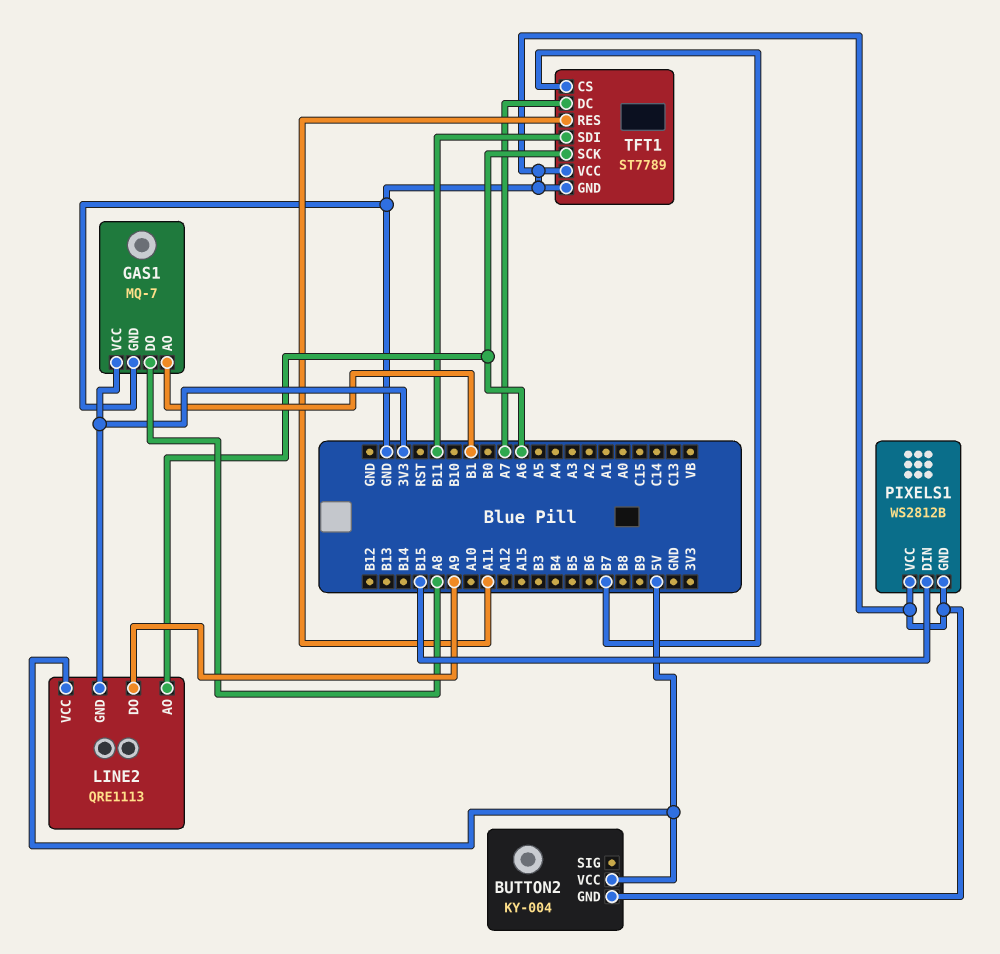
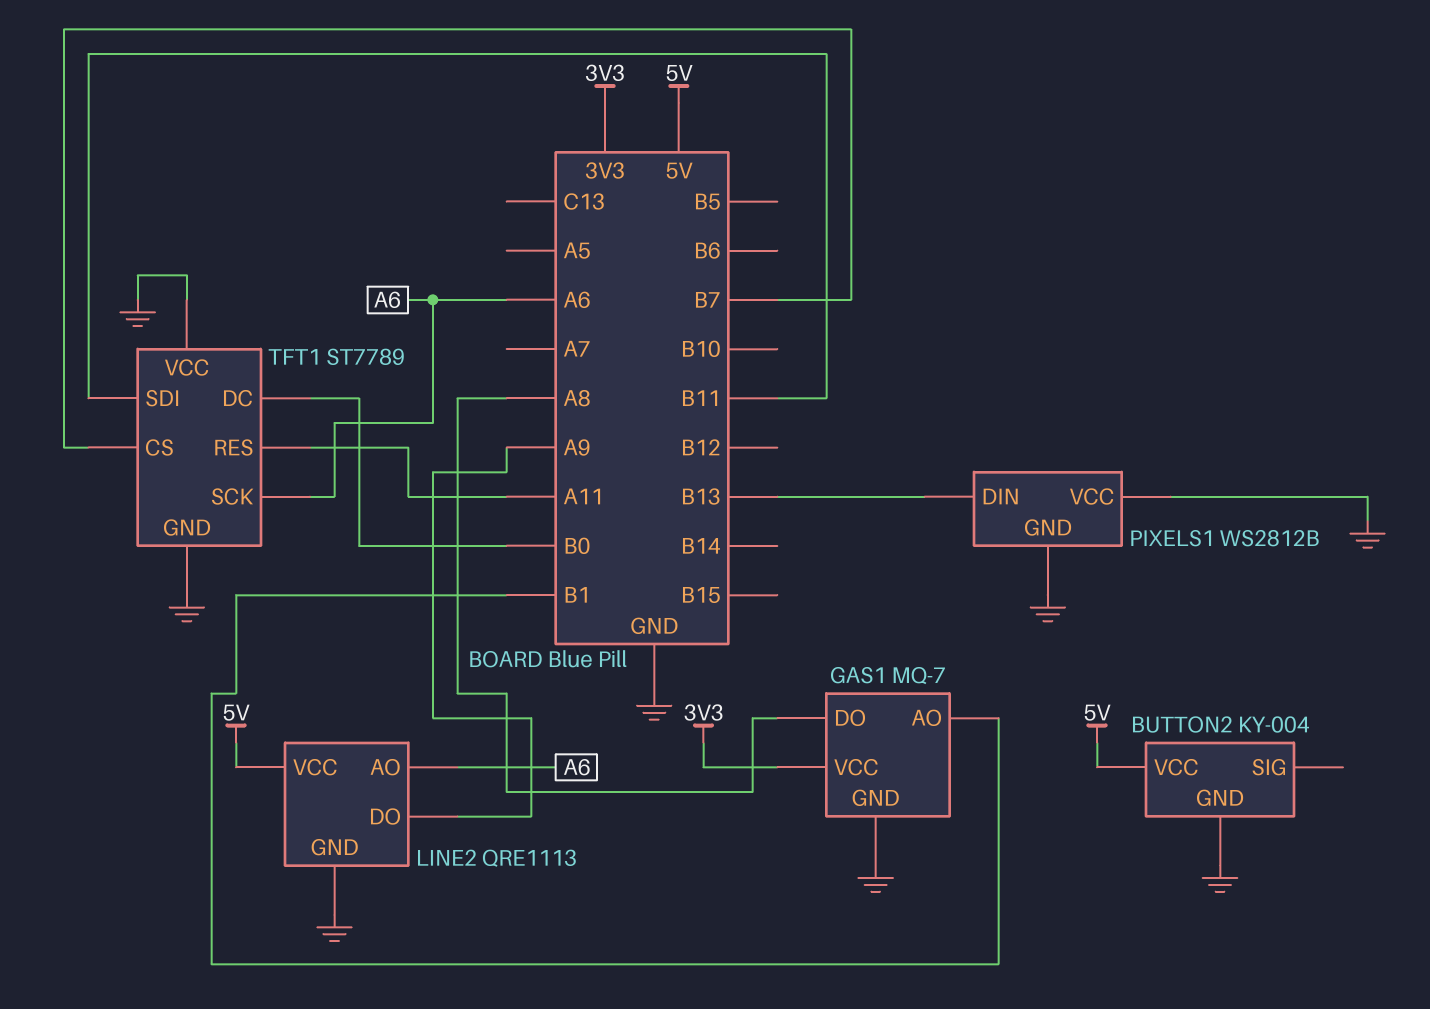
LINE2 pin GND: 3V3 -> GND
PIXELS1 pin DIN: B15 -> B13
TFT1 pin DC: A7 -> B0

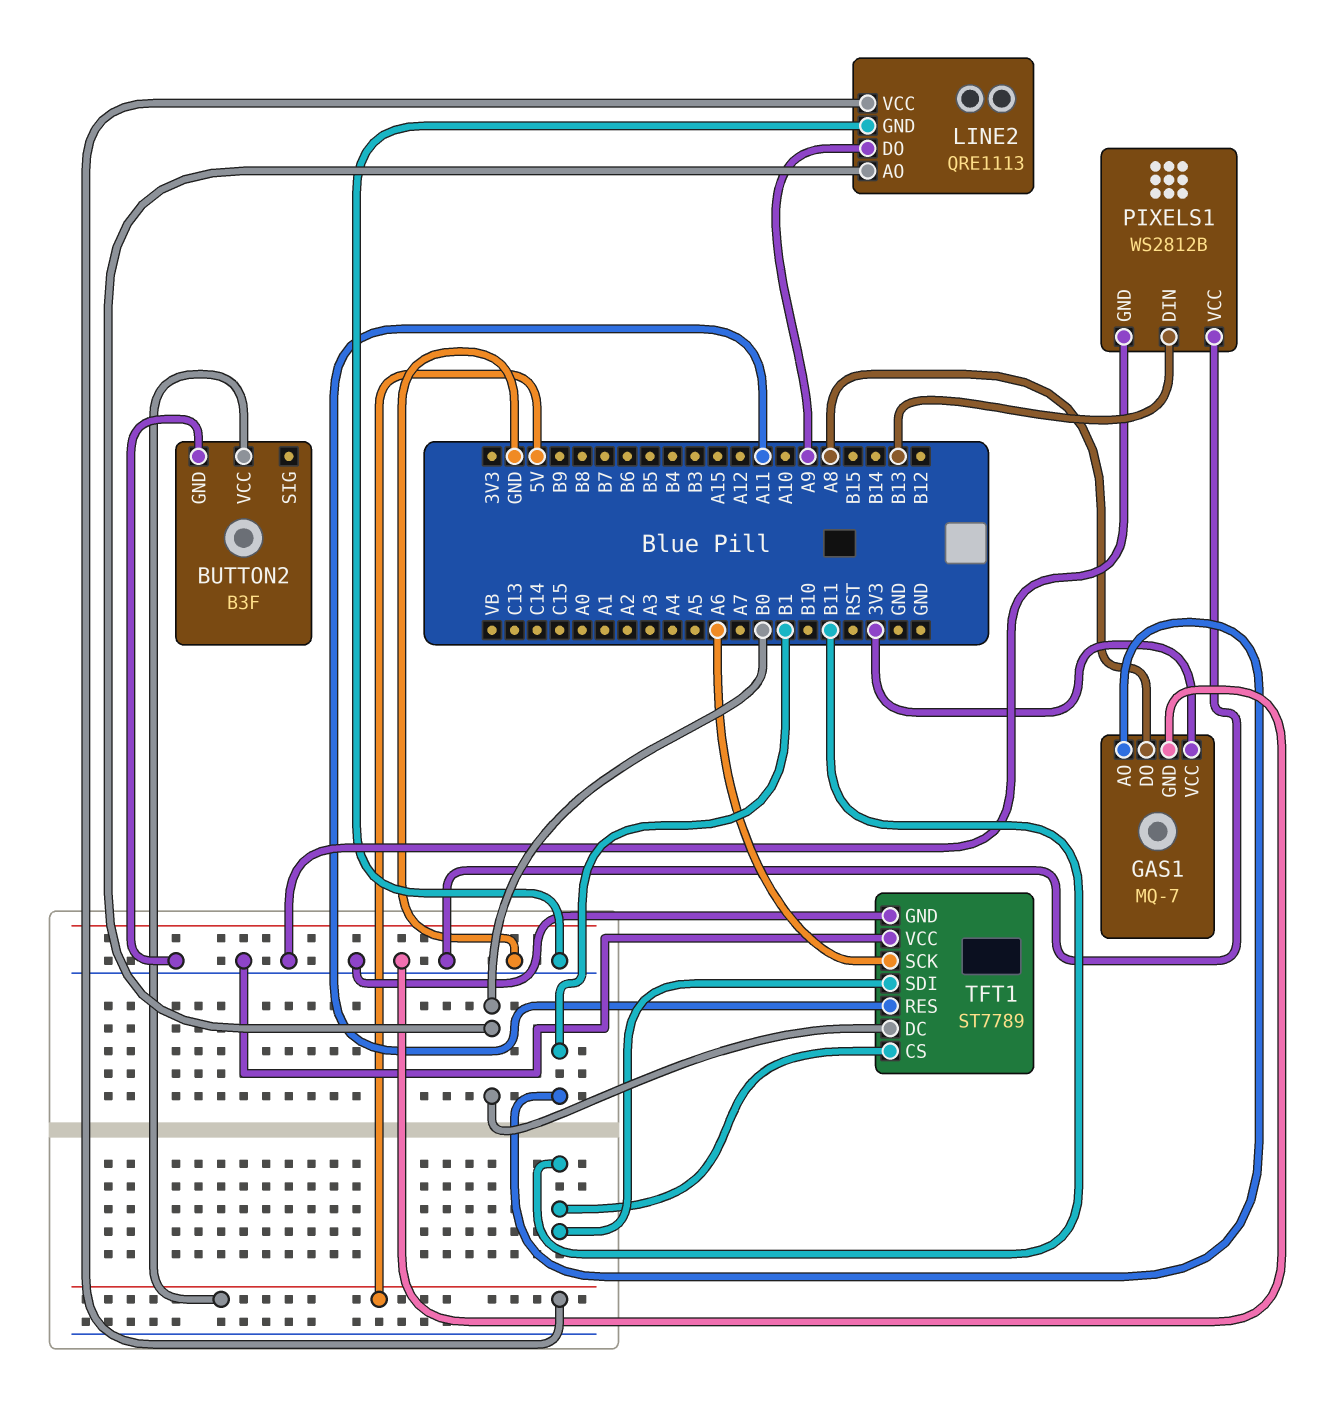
BUTTON2: KY-004 -> B3F
LINE2 pin AO: A6 -> B0
TFT1 pin CS: B7 -> B11

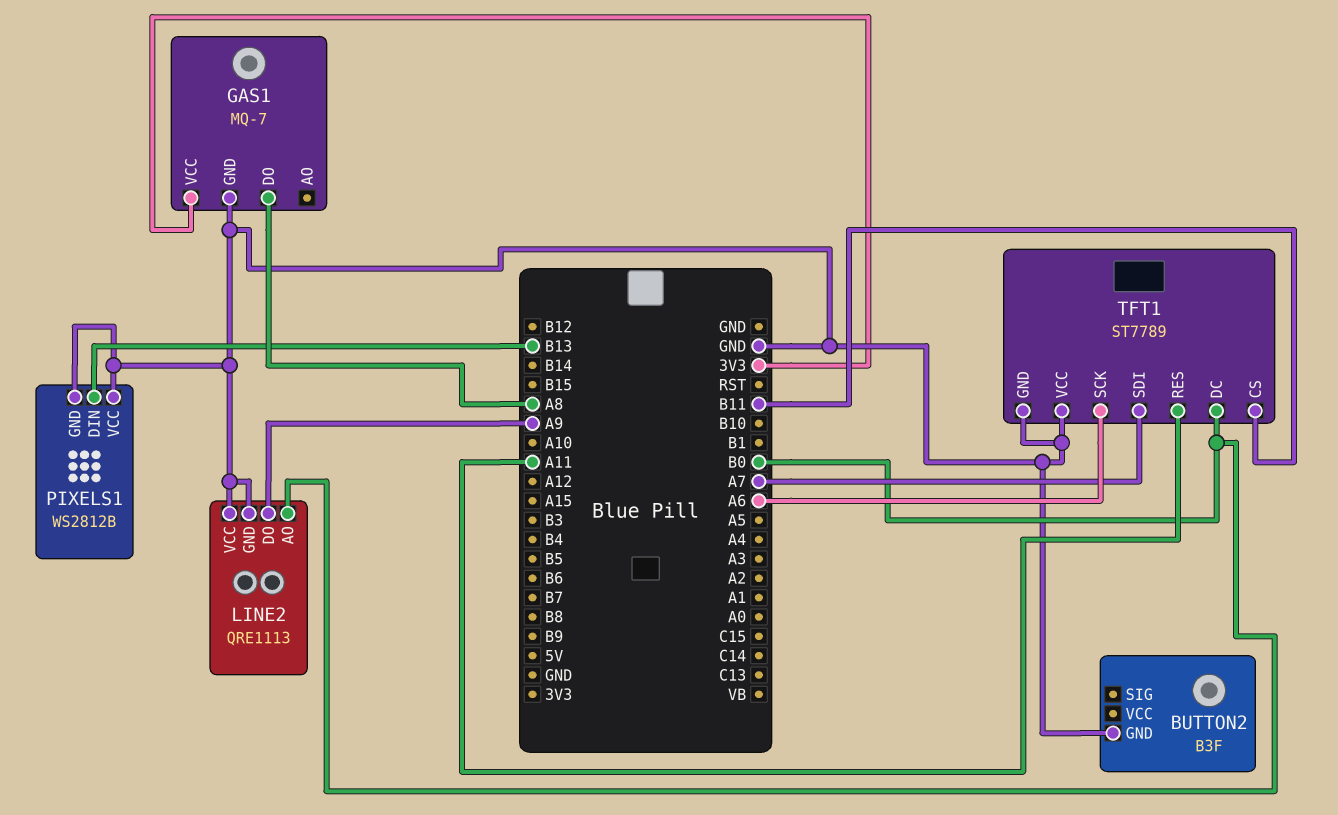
BUTTON2 pin VCC: 5V -> none
GAS1 pin AO: B1 -> none
LINE2 pin VCC: 5V -> GND
TFT1 pin SDI: B11 -> A7

